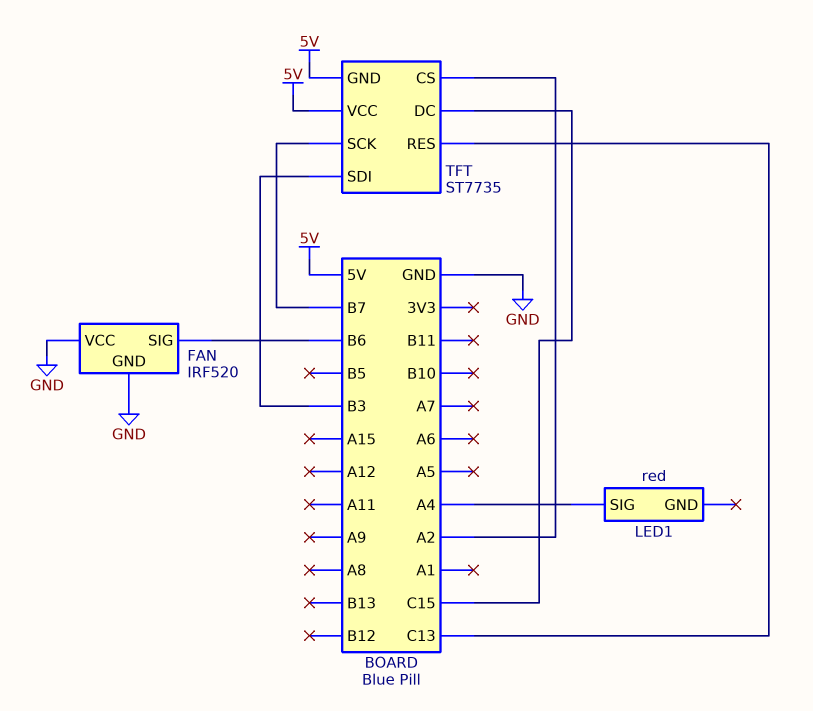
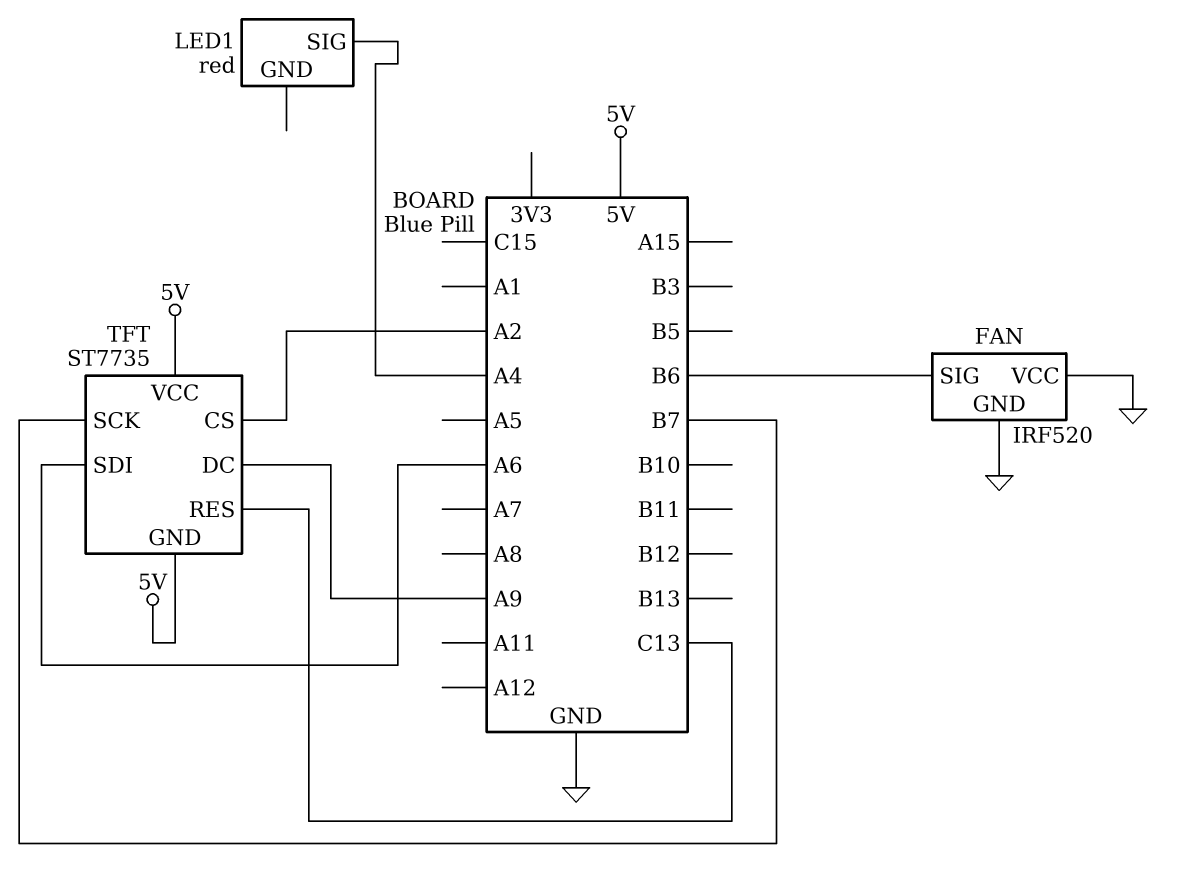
TFT pin DC: C15 -> A9
TFT pin SDI: B3 -> A6

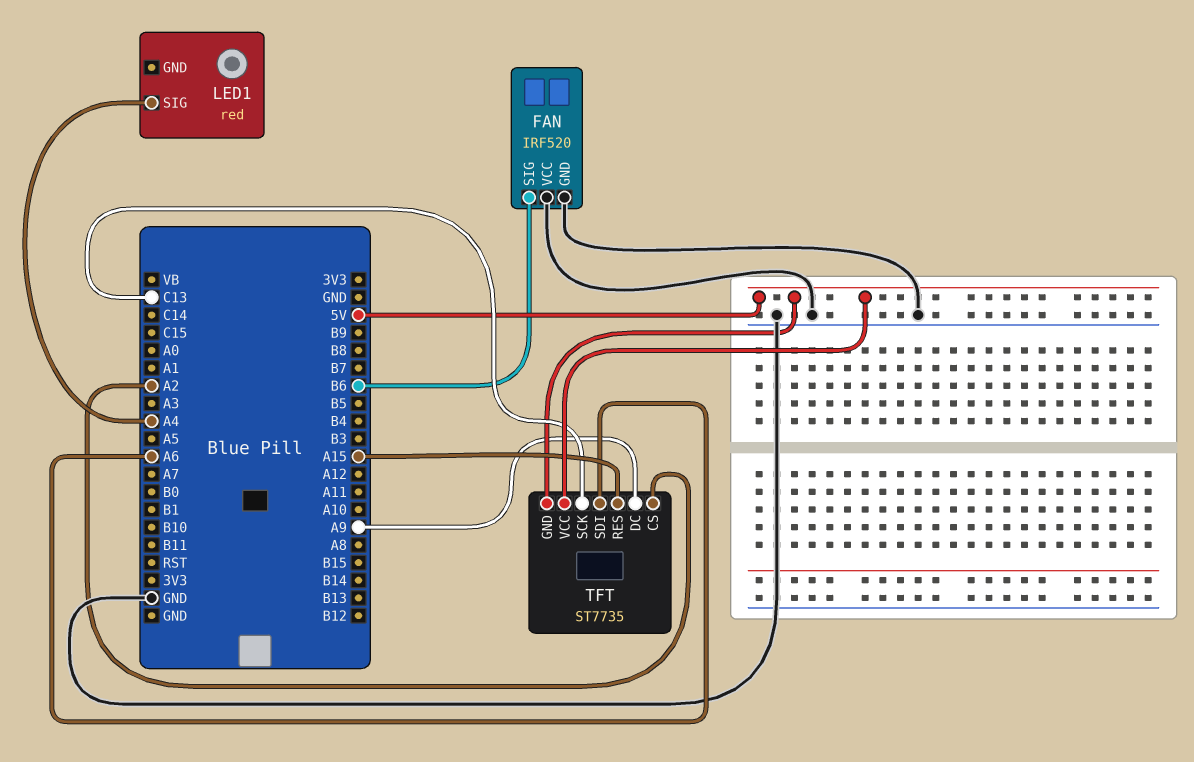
TFT pin RES: C13 -> A15
TFT pin SCK: B7 -> C13

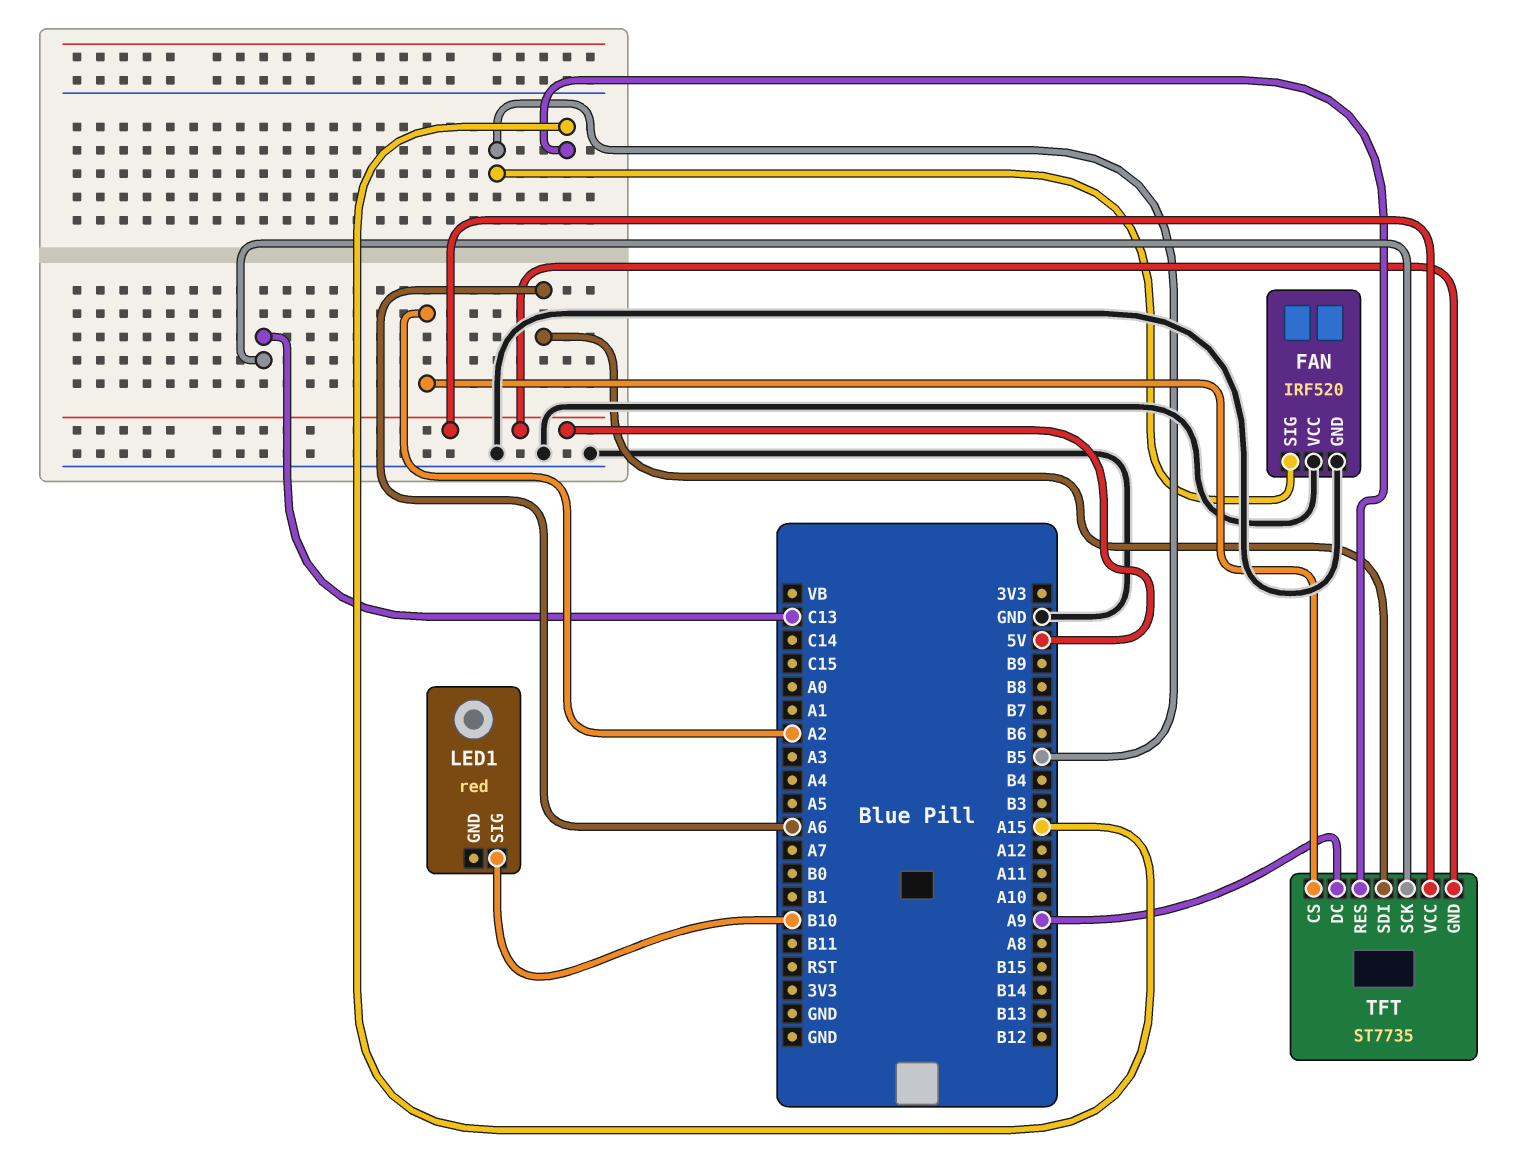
FAN pin SIG: B6 -> B5
LED1 pin SIG: A4 -> B10

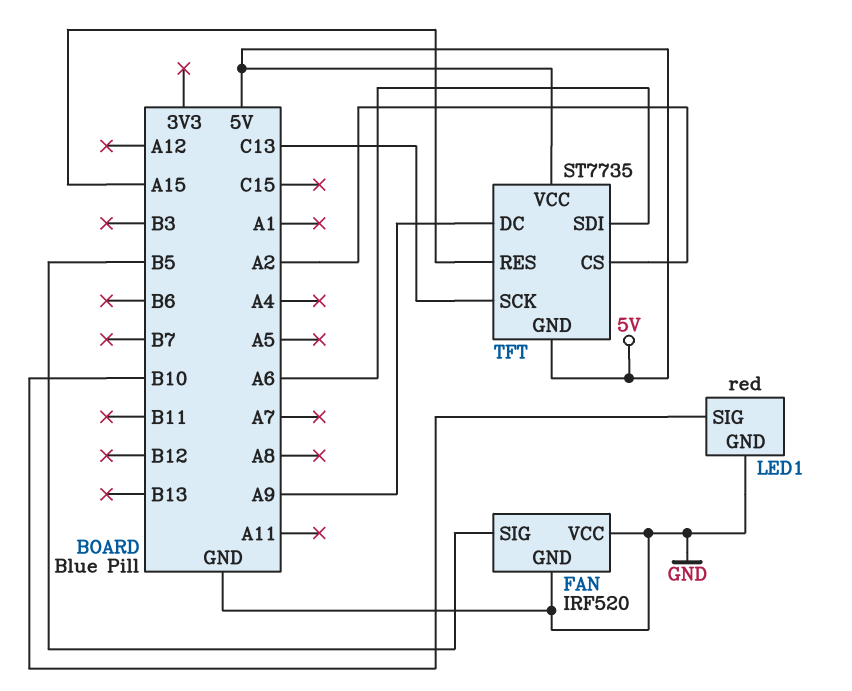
LED1 pin GND: none -> GND

